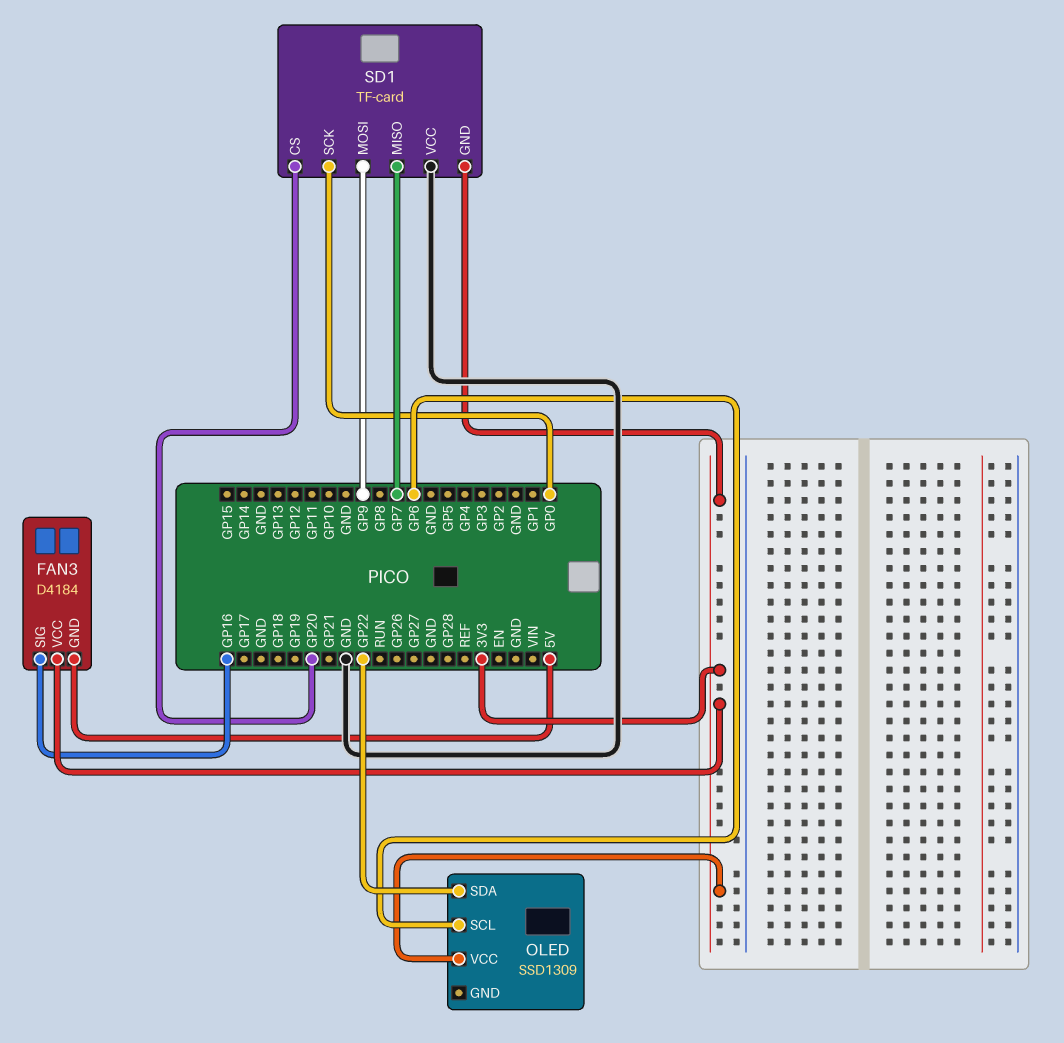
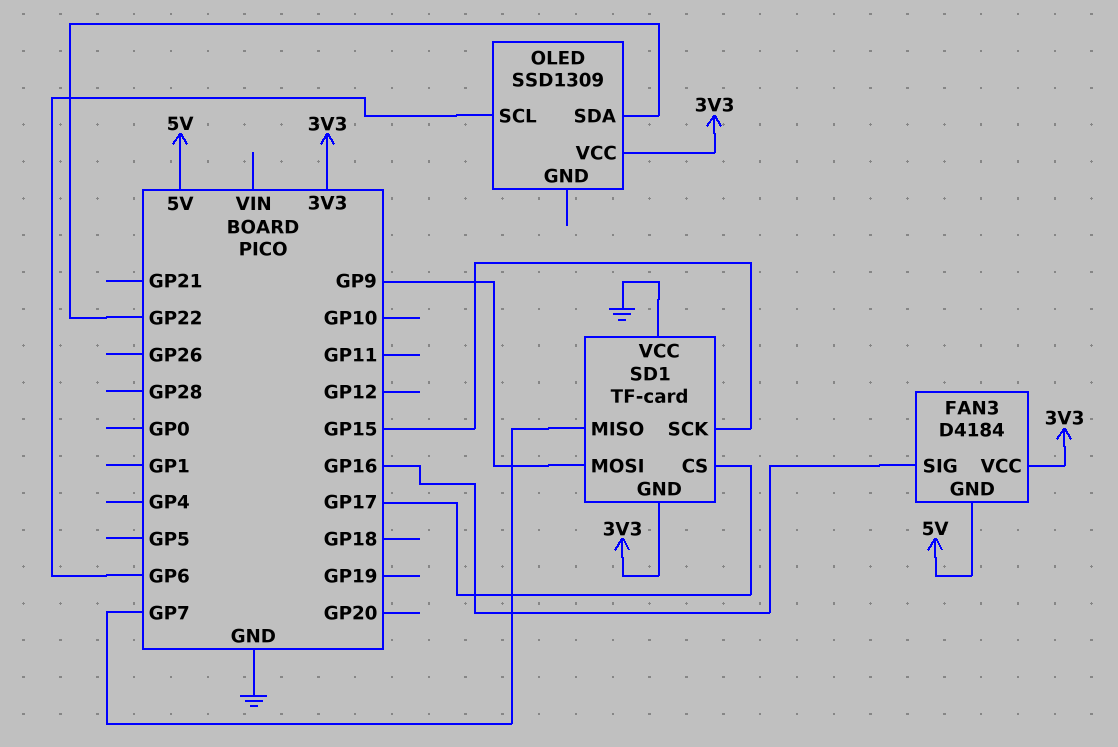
SD1 pin CS: GP20 -> GP17
SD1 pin SCK: GP0 -> GP15

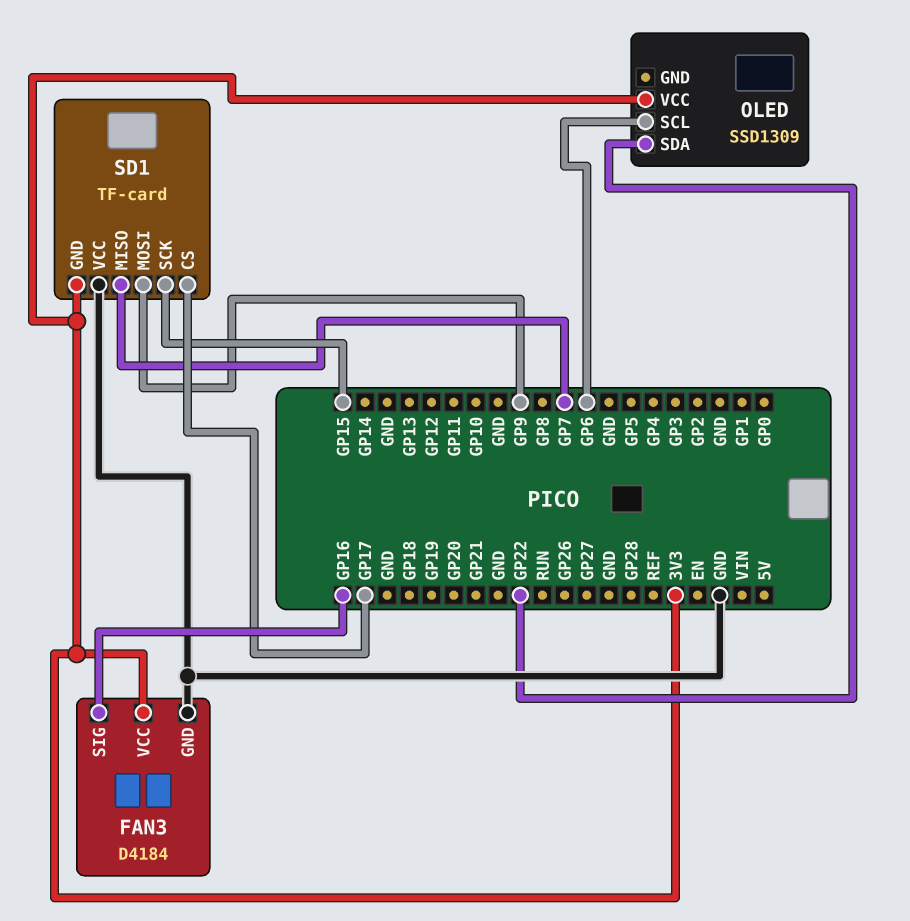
FAN3 pin GND: 5V -> GND

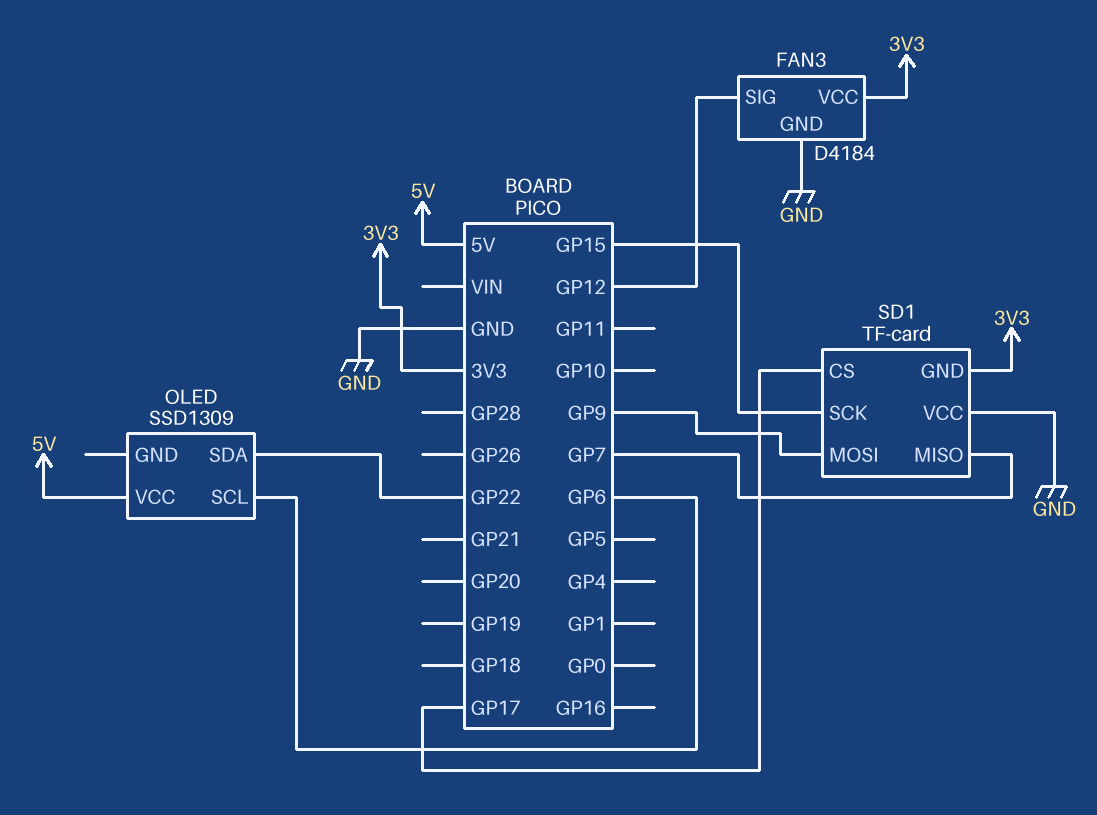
FAN3 pin SIG: GP16 -> GP12
OLED pin VCC: 3V3 -> 5V

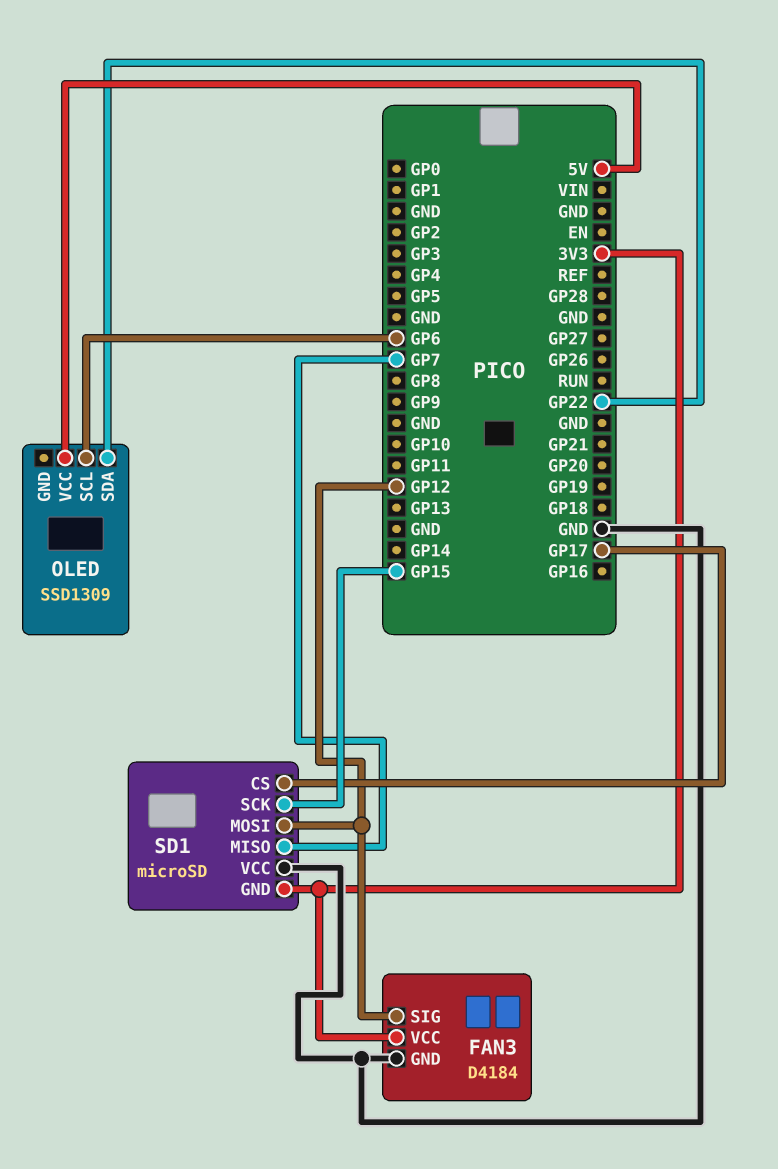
SD1: TF-card -> microSD
SD1 pin MOSI: GP9 -> GP12

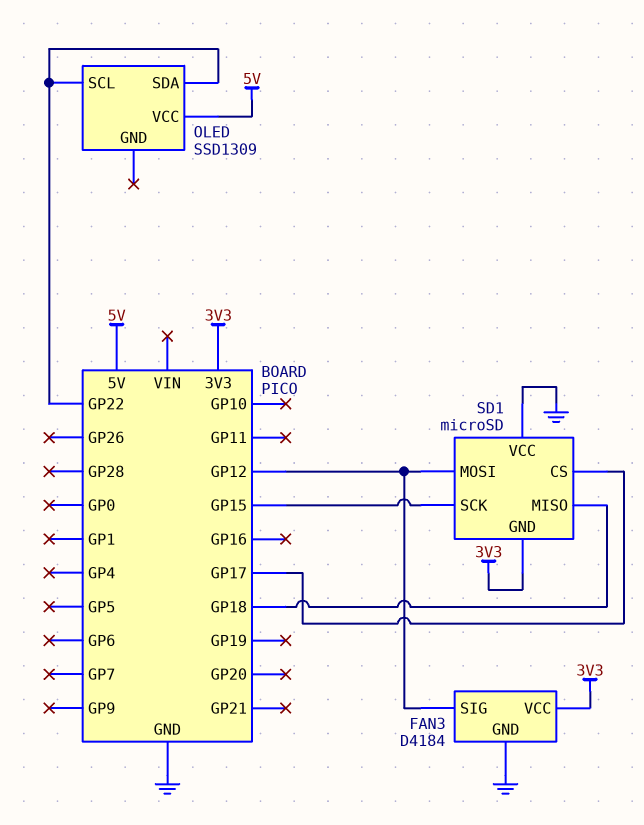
OLED pin SCL: GP6 -> GP22
SD1 pin MISO: GP7 -> GP18

